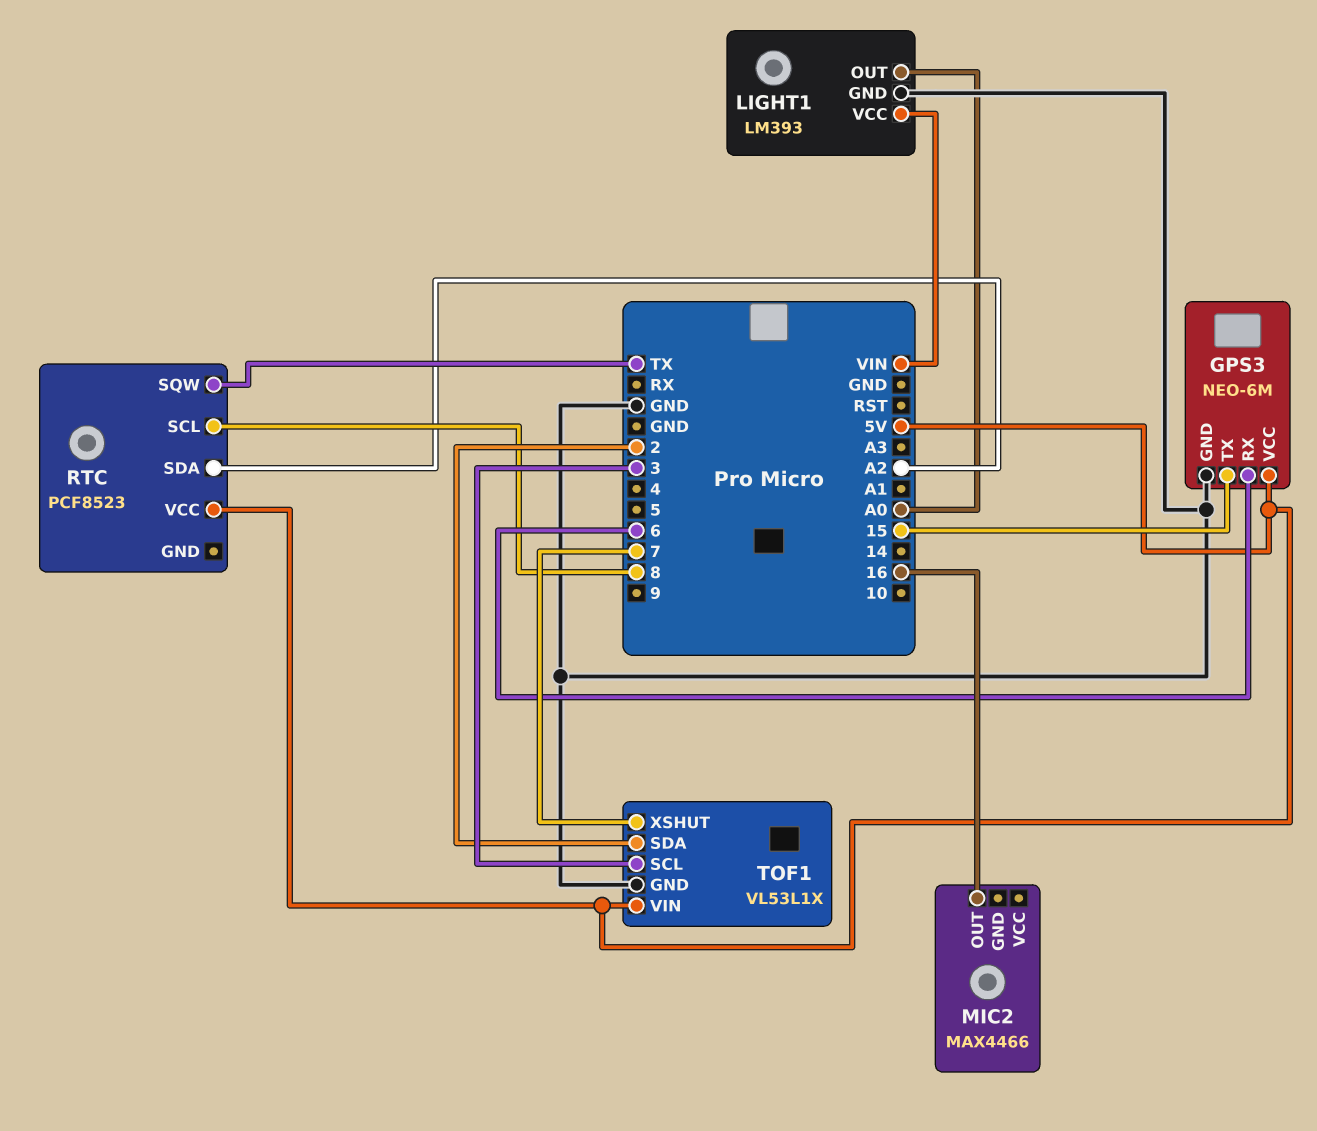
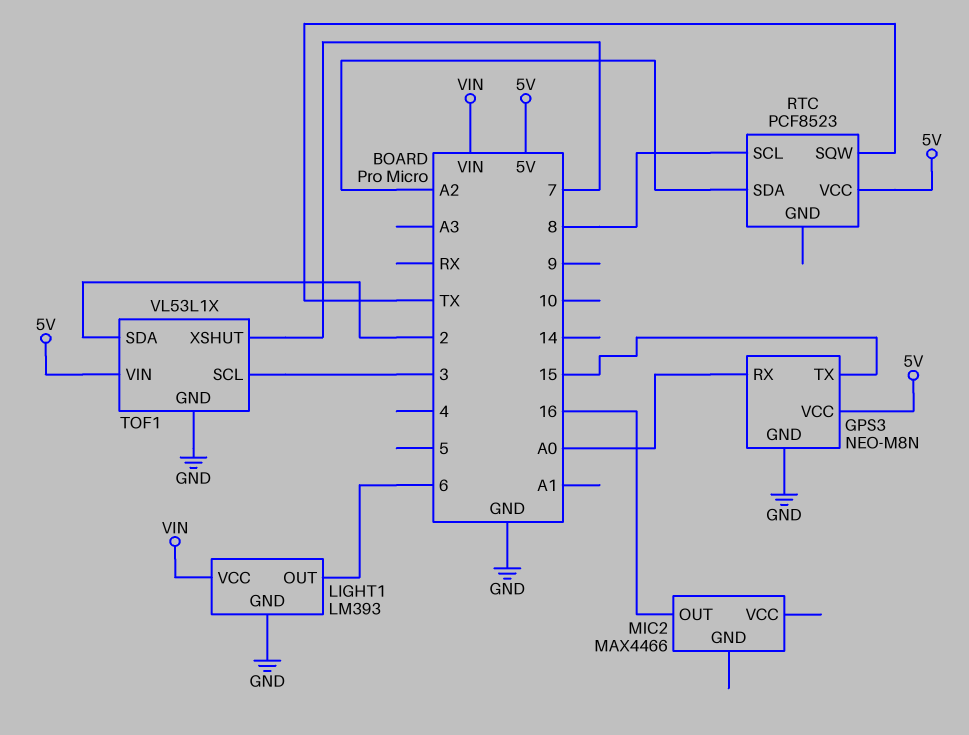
GPS3: NEO-6M -> NEO-M8N
GPS3 pin RX: 6 -> A0
LIGHT1 pin OUT: A0 -> 6

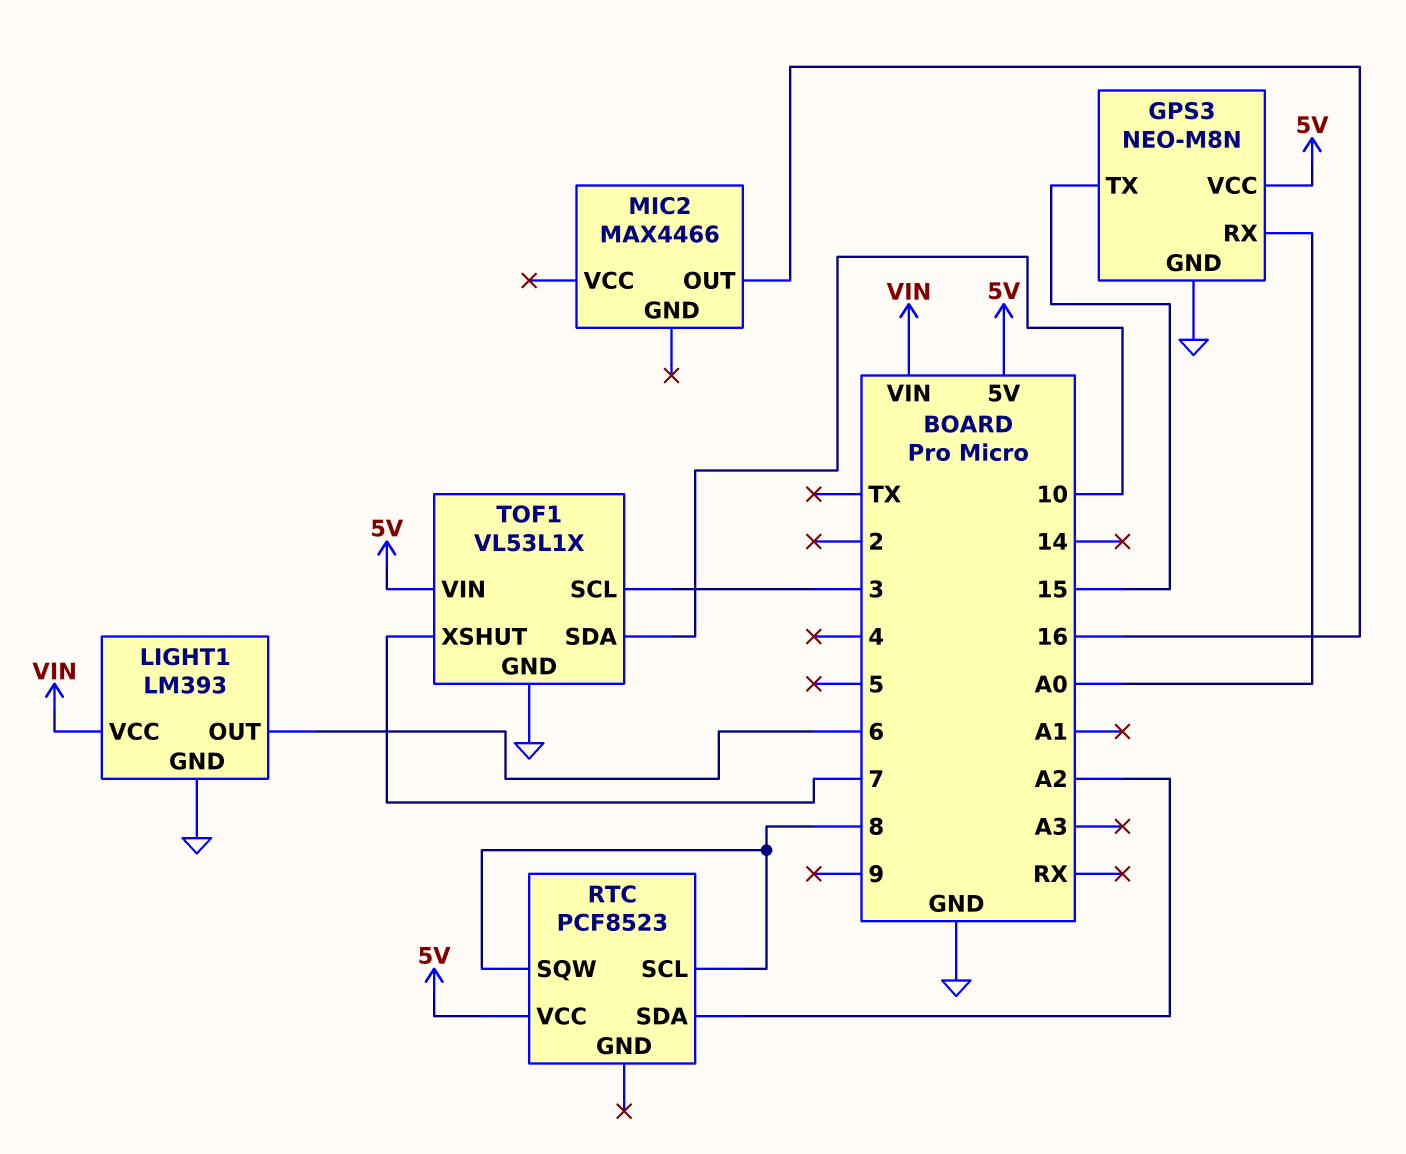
RTC pin SQW: TX -> 8
TOF1 pin SDA: 2 -> 10

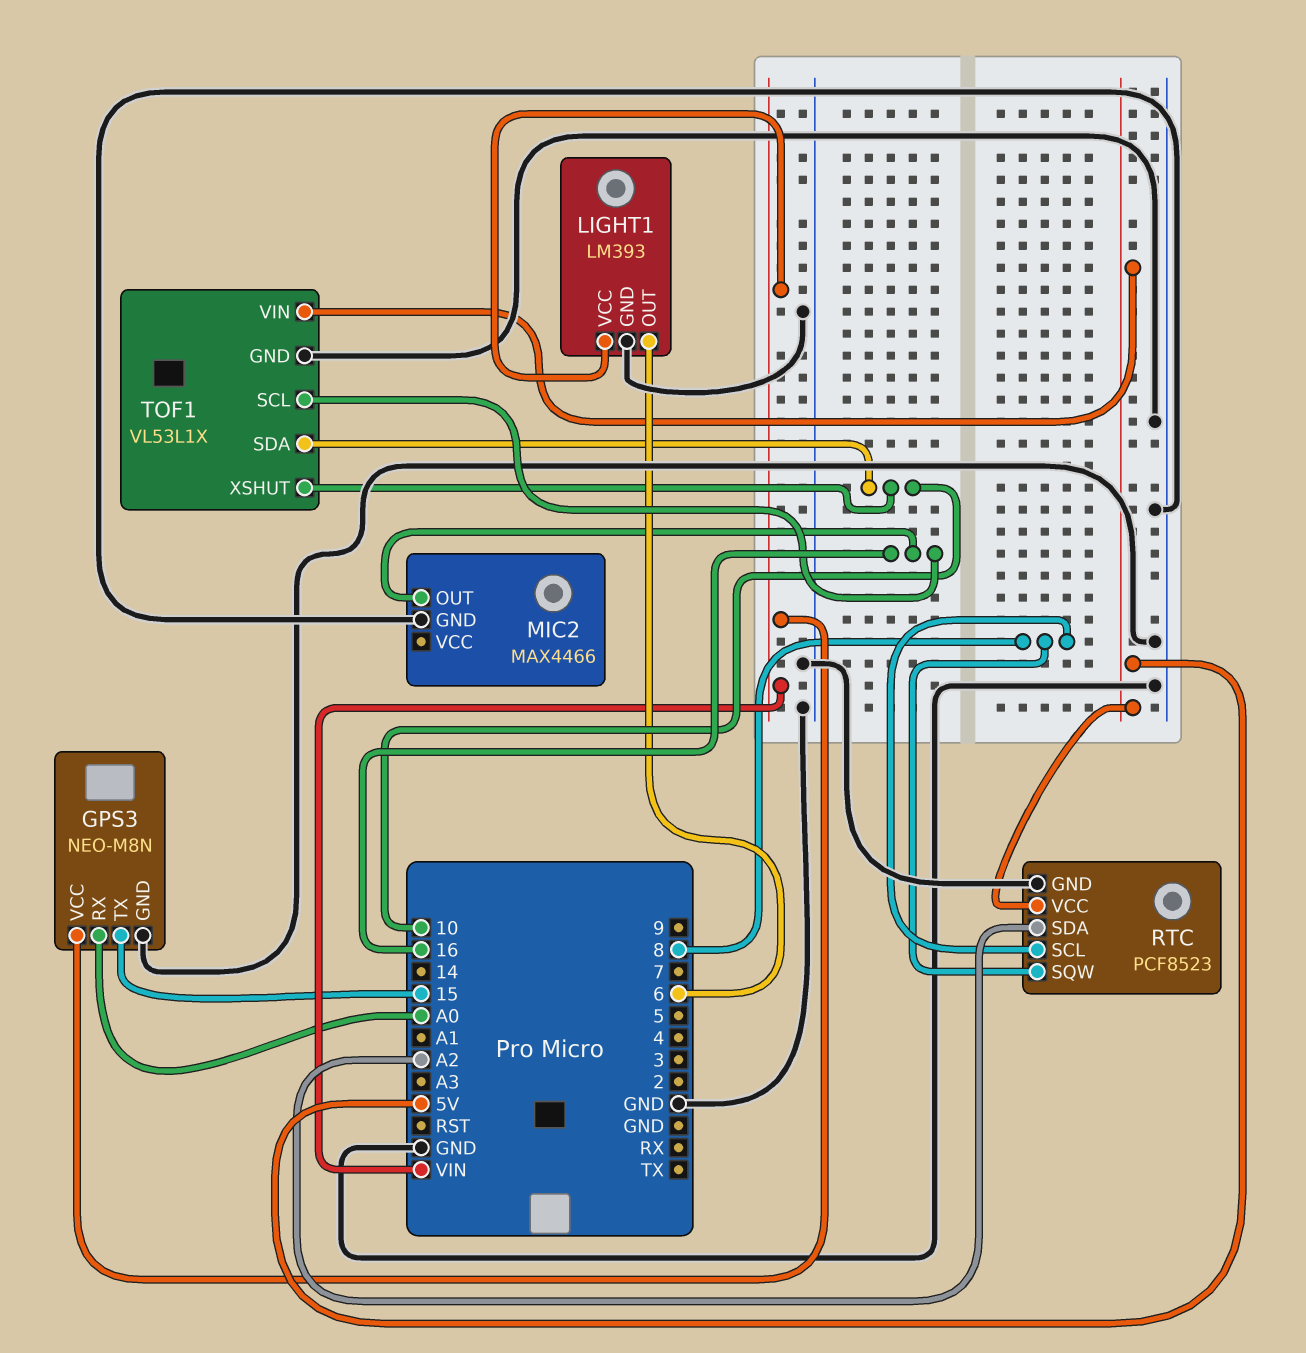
GPS3 pin VCC: 5V -> VIN
MIC2 pin GND: none -> GND
RTC pin GND: none -> GND
TOF1 pin SCL: 3 -> 16
TOF1 pin XSHUT: 7 -> 10

